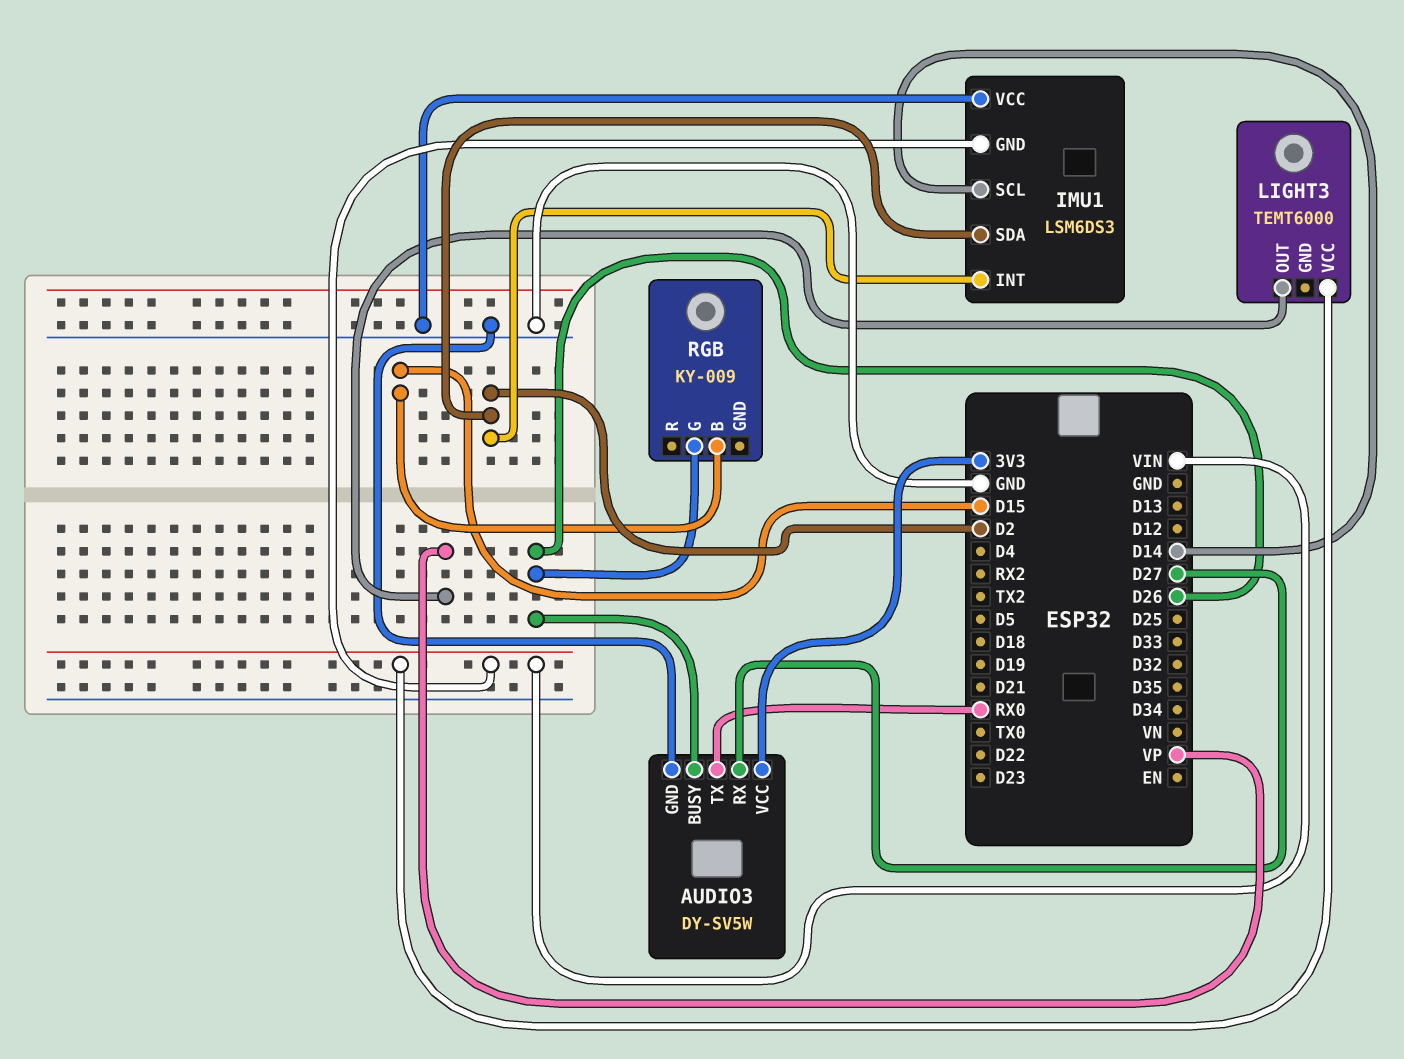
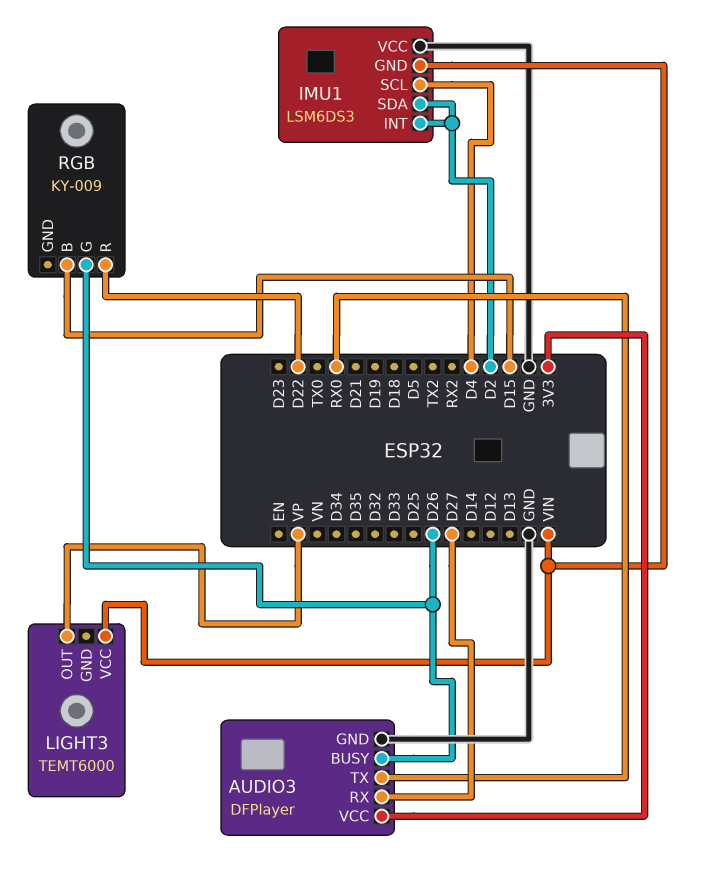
AUDIO3: DY-SV5W -> DFPlayer
IMU1 pin SCL: D14 -> D4
RGB pin R: none -> D22

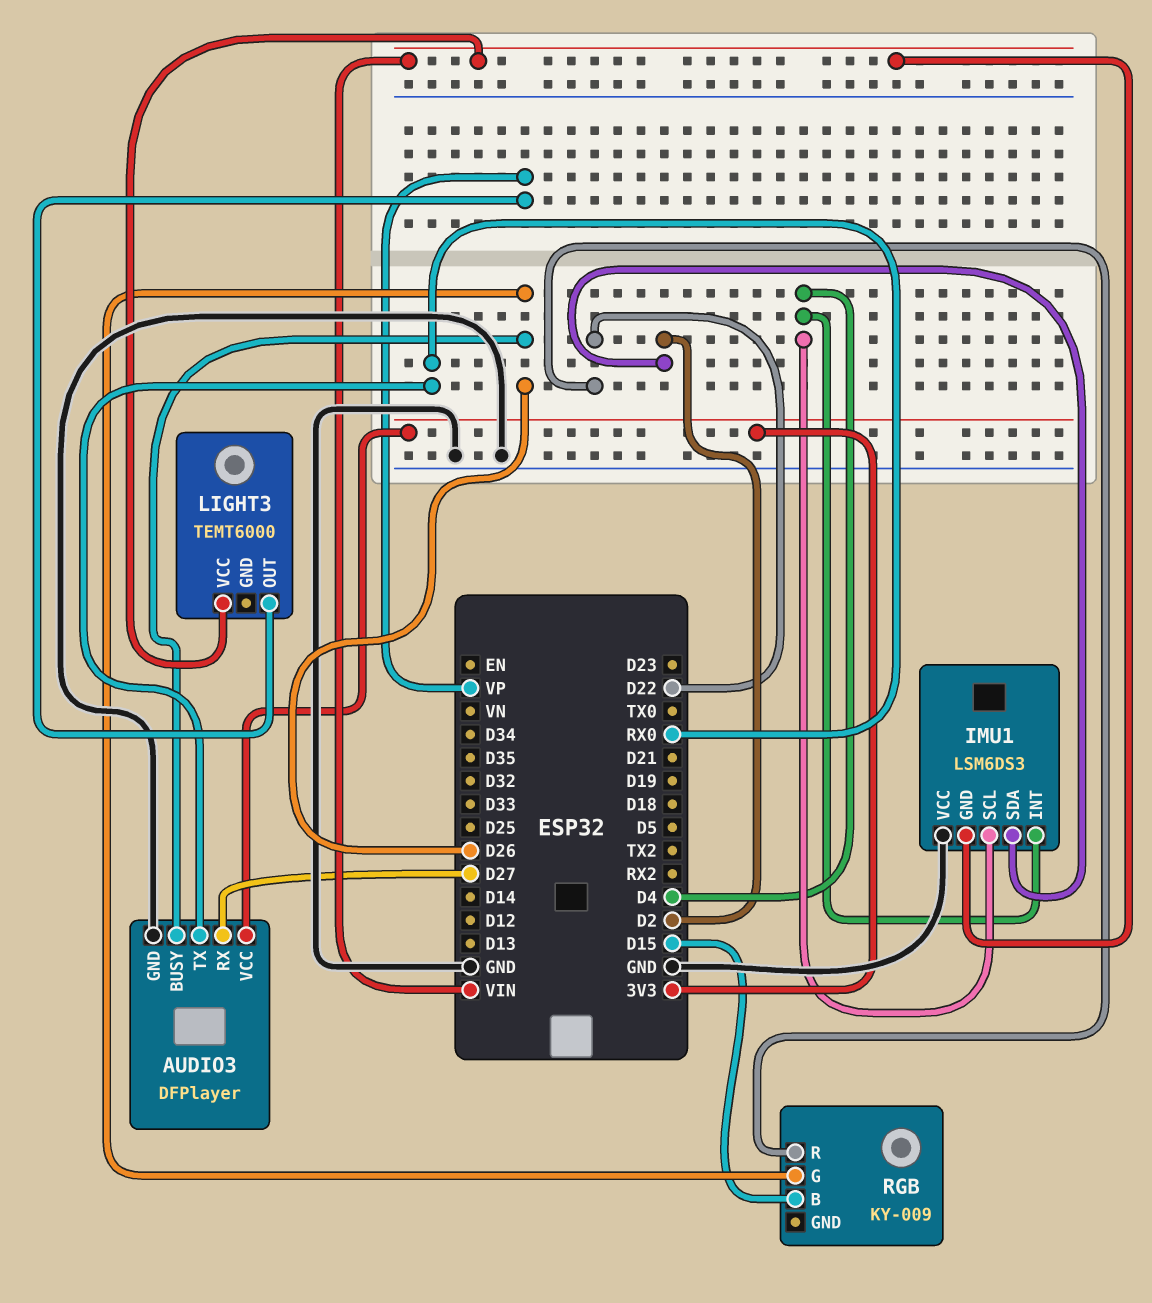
IMU1 pin INT: D2 -> D4

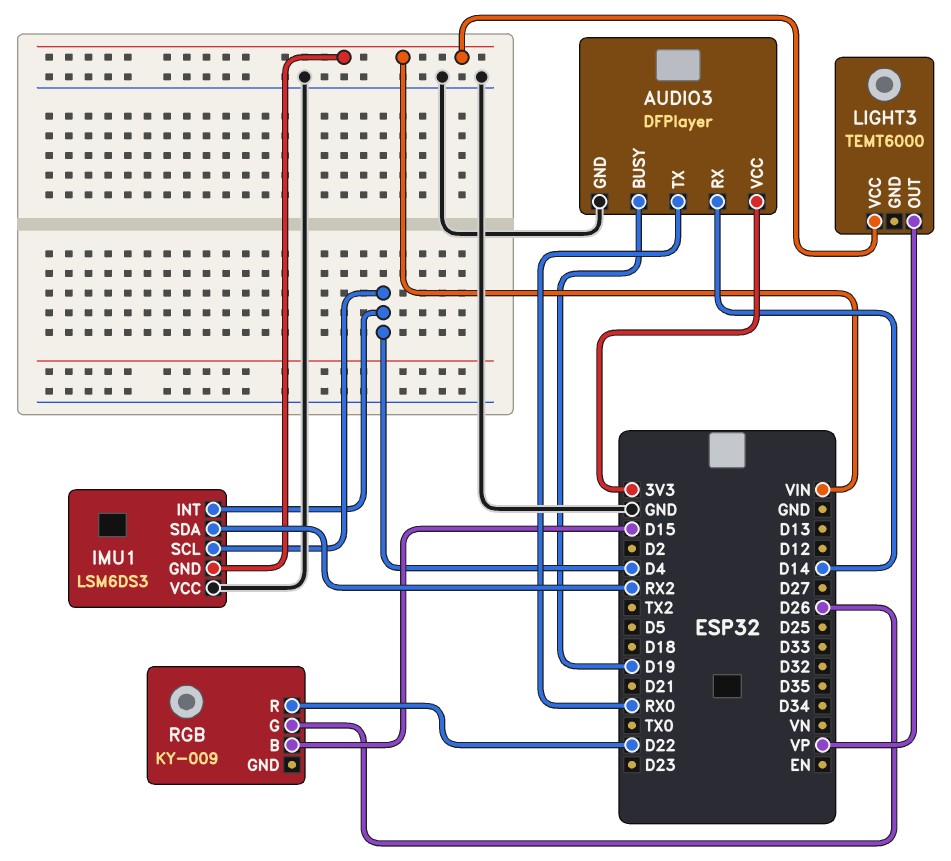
AUDIO3 pin BUSY: D26 -> D19
AUDIO3 pin RX: D27 -> D14
IMU1 pin SDA: D2 -> RX2

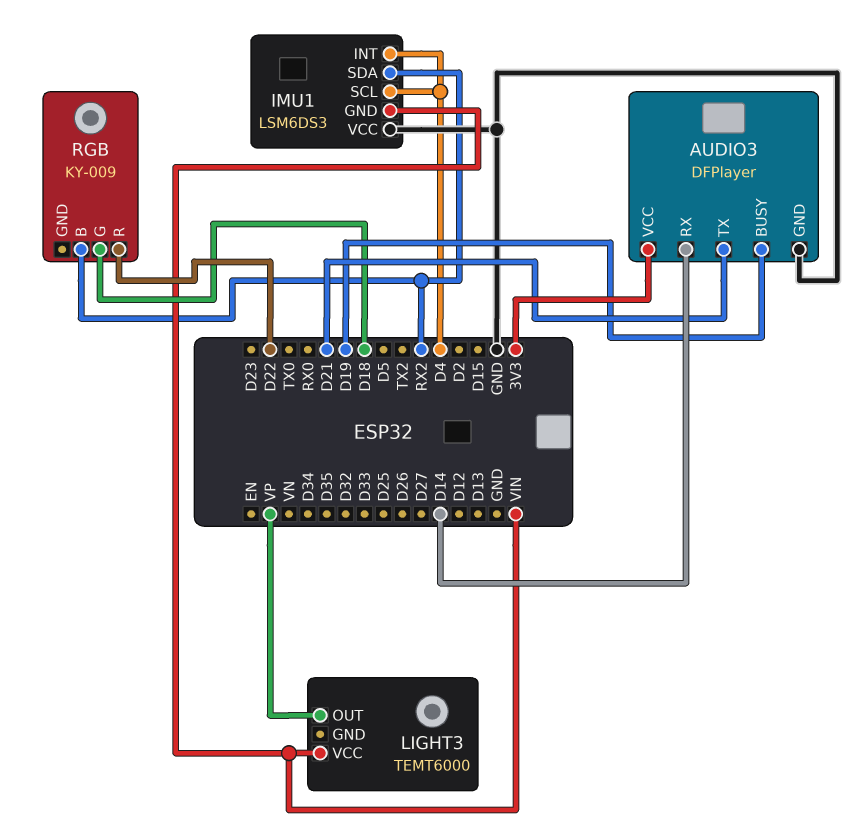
AUDIO3 pin TX: RX0 -> D21
RGB pin B: D15 -> RX2
RGB pin G: D26 -> D18

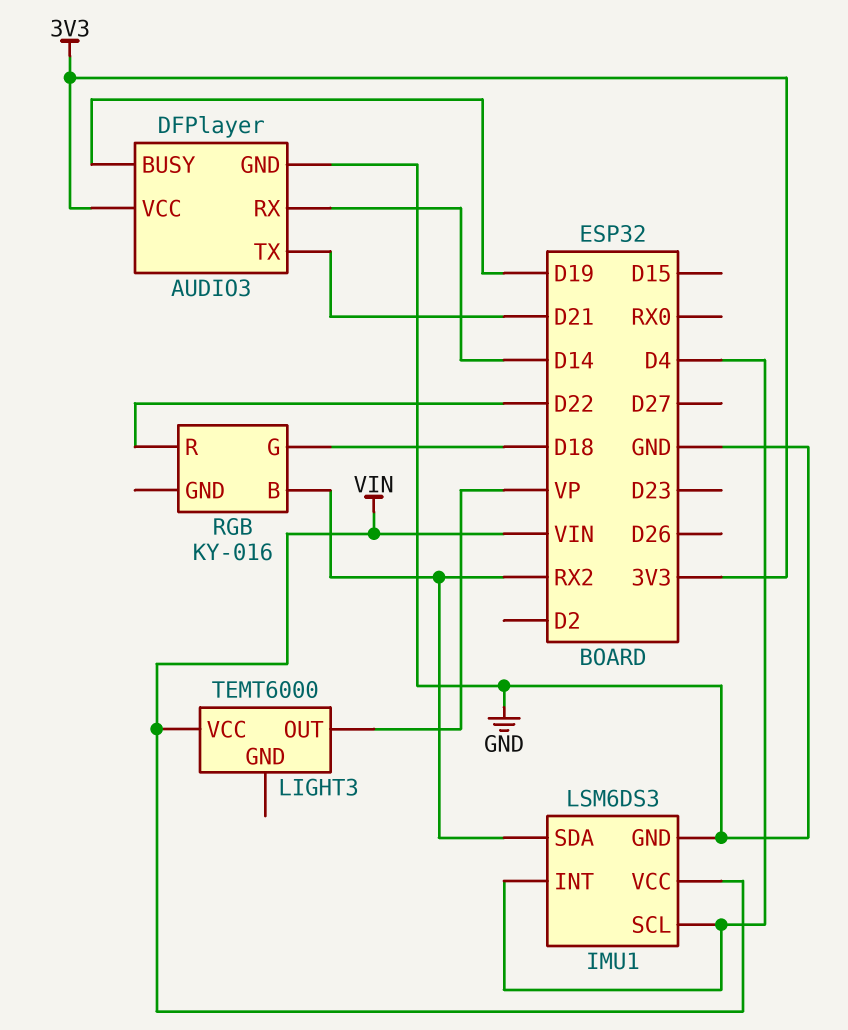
IMU1 pin GND: VIN -> GND
IMU1 pin VCC: GND -> VIN
RGB: KY-009 -> KY-016

